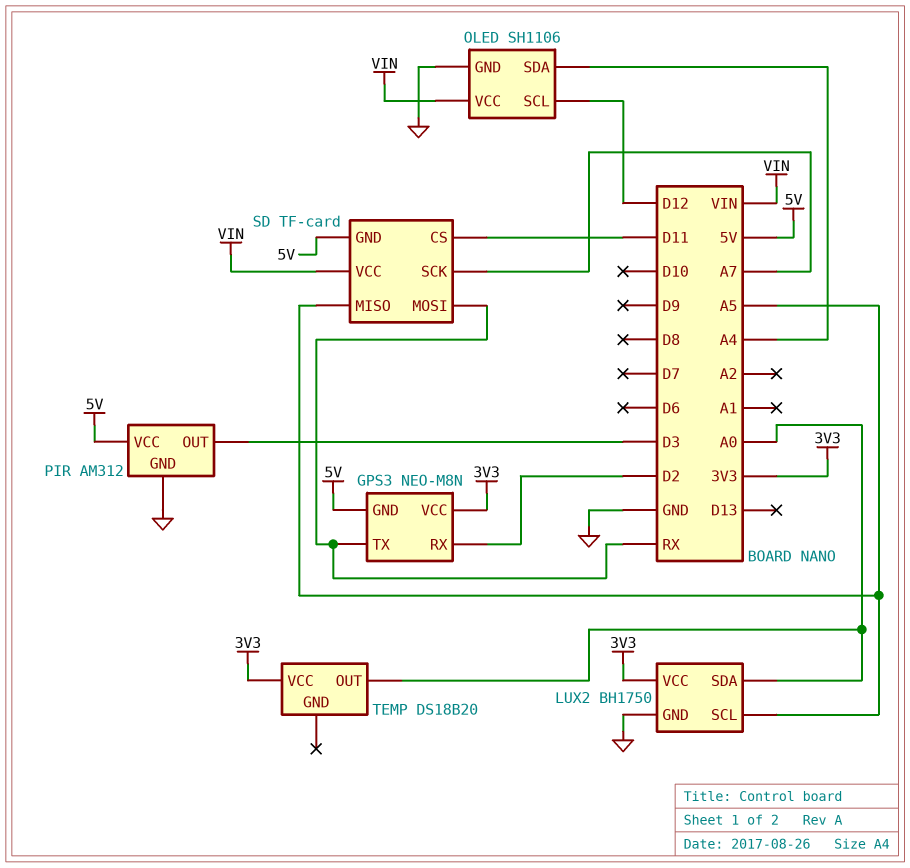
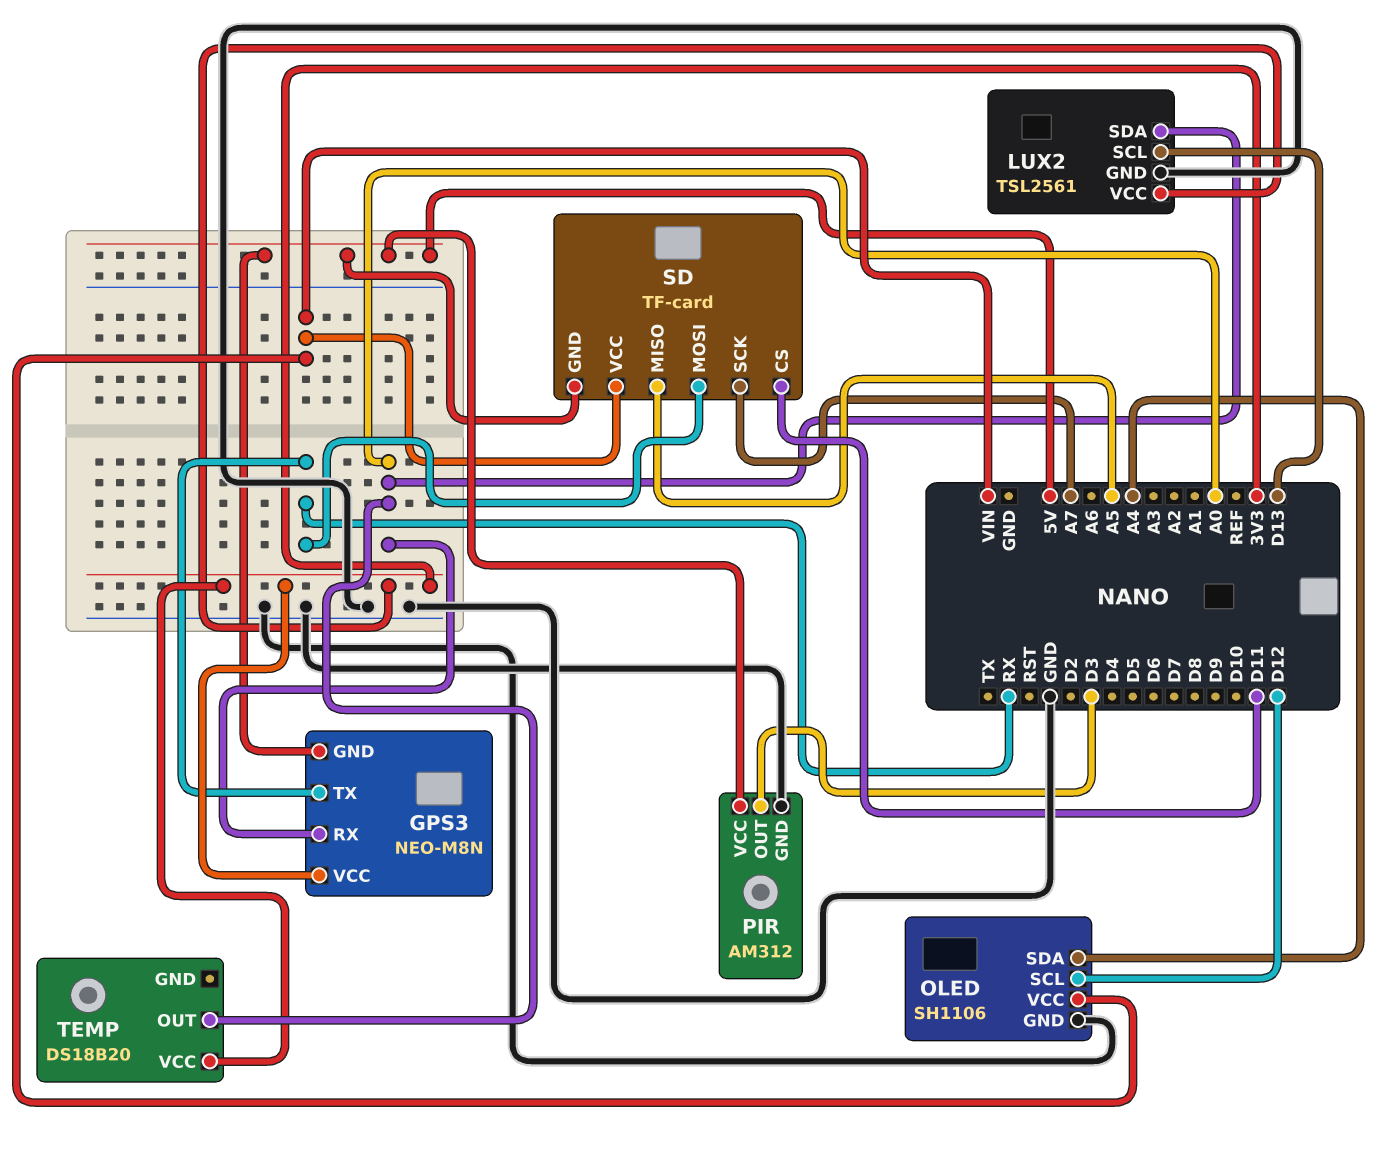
GPS3 pin RX: D2 -> A0
LUX2: BH1750 -> TSL2561
LUX2 pin SCL: A5 -> D13

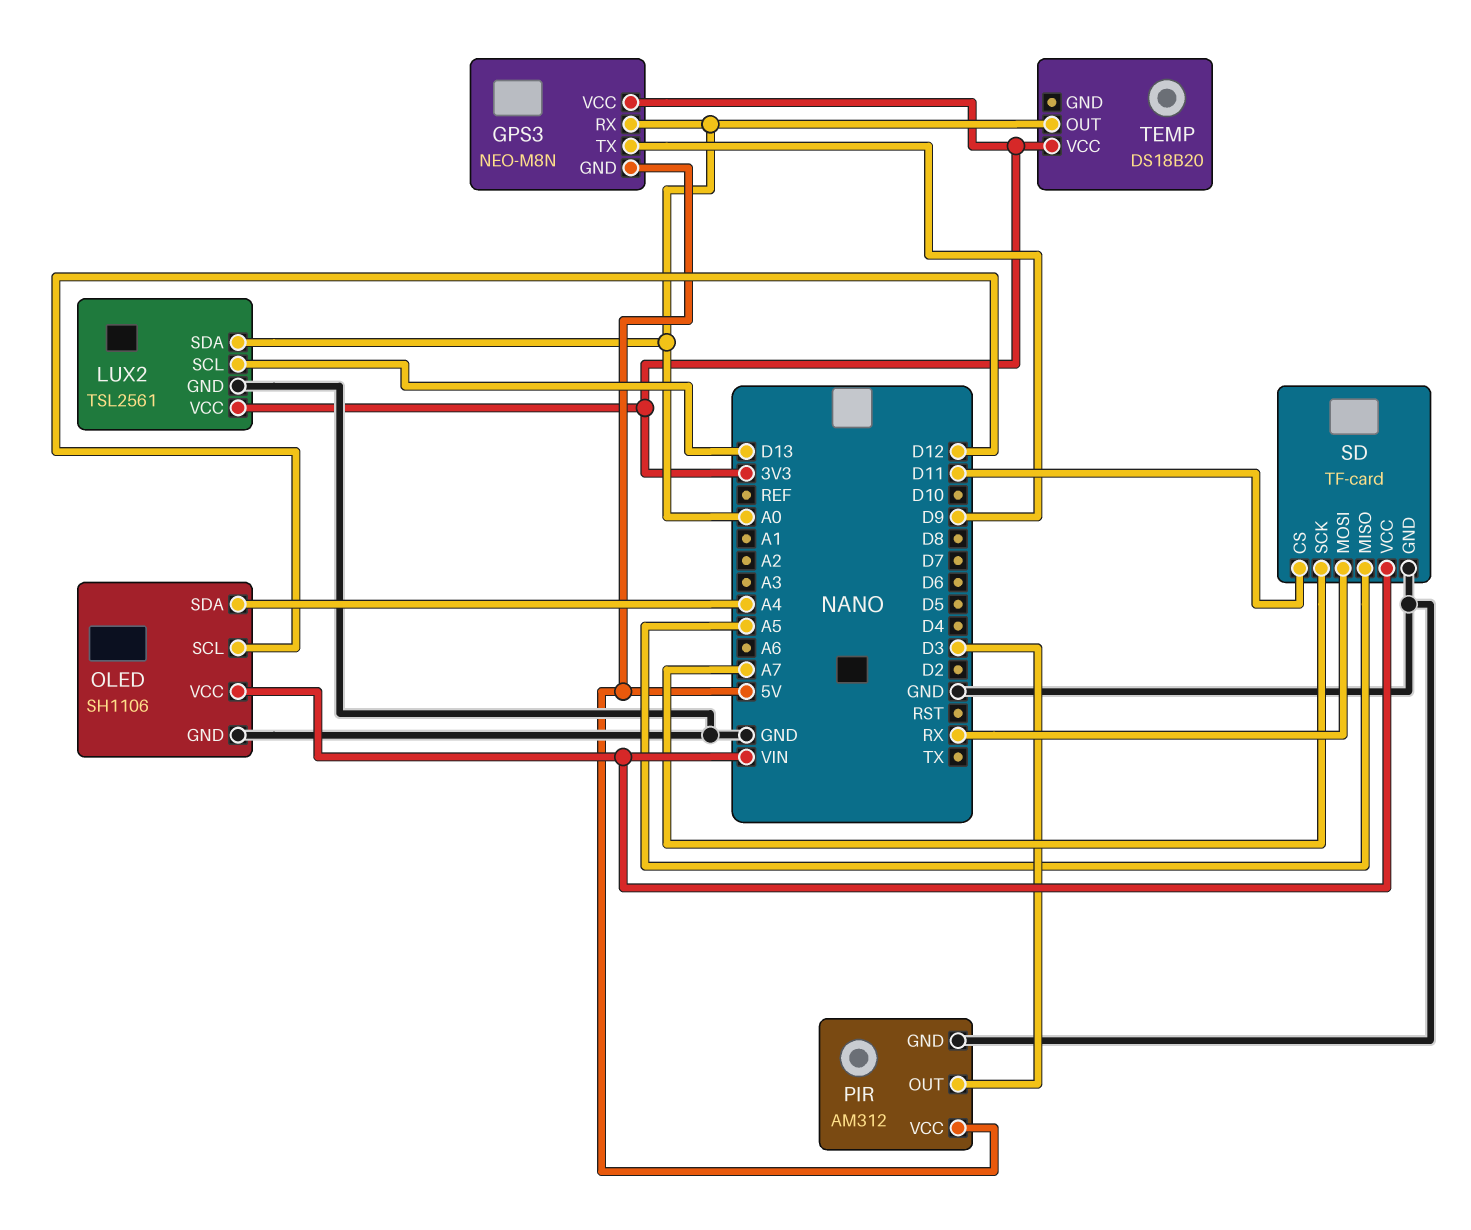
GPS3 pin TX: RX -> D9
SD pin GND: 5V -> GND

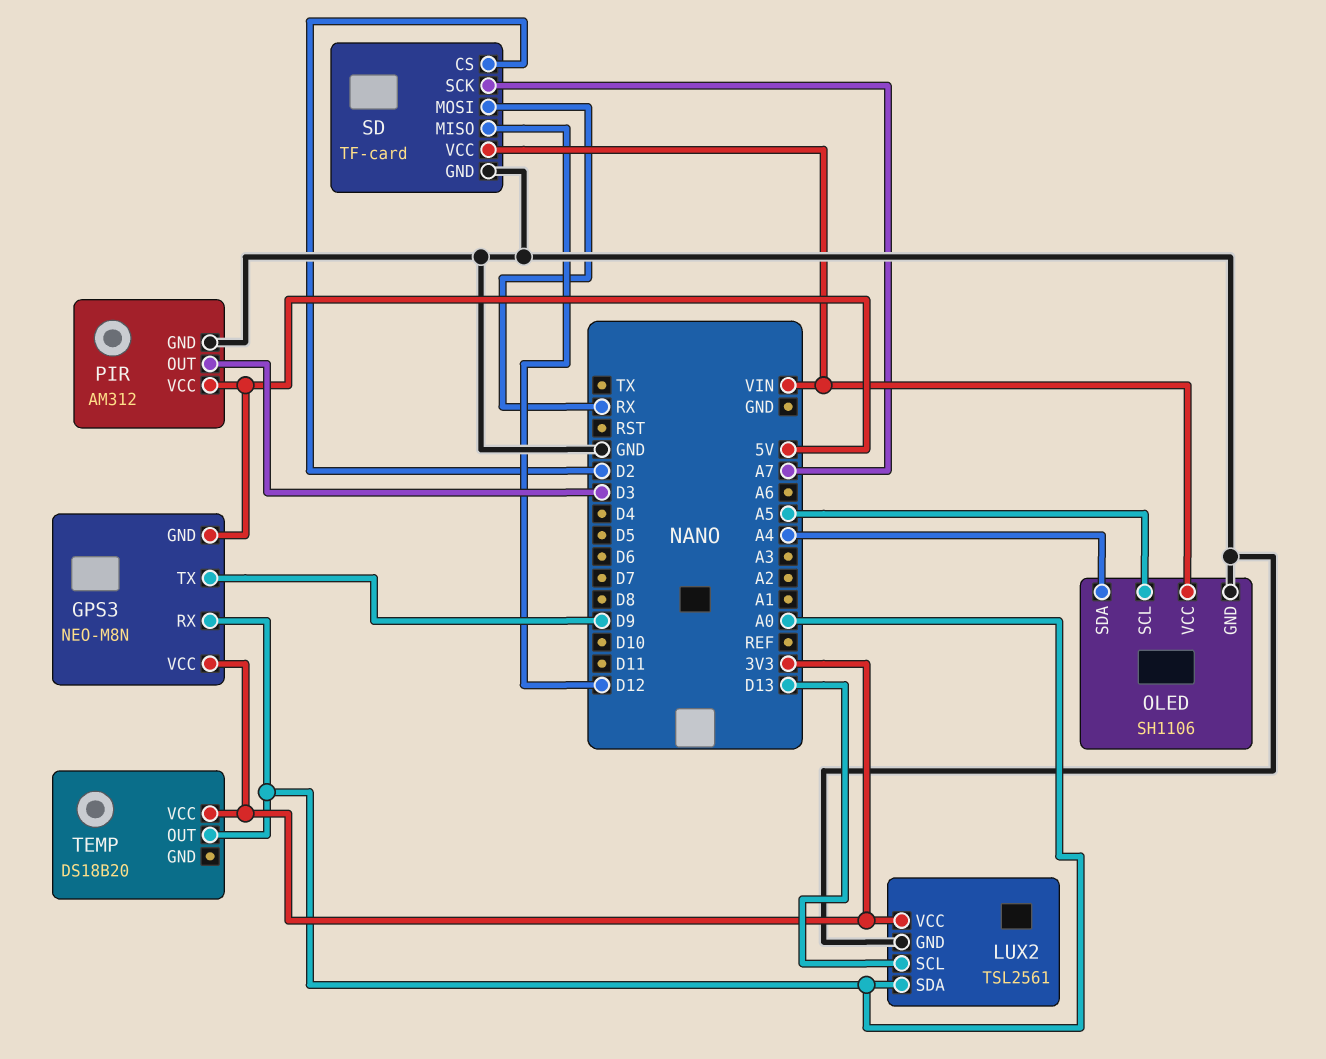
OLED pin SCL: D12 -> A5
SD pin CS: D11 -> D2
SD pin MISO: A5 -> D12

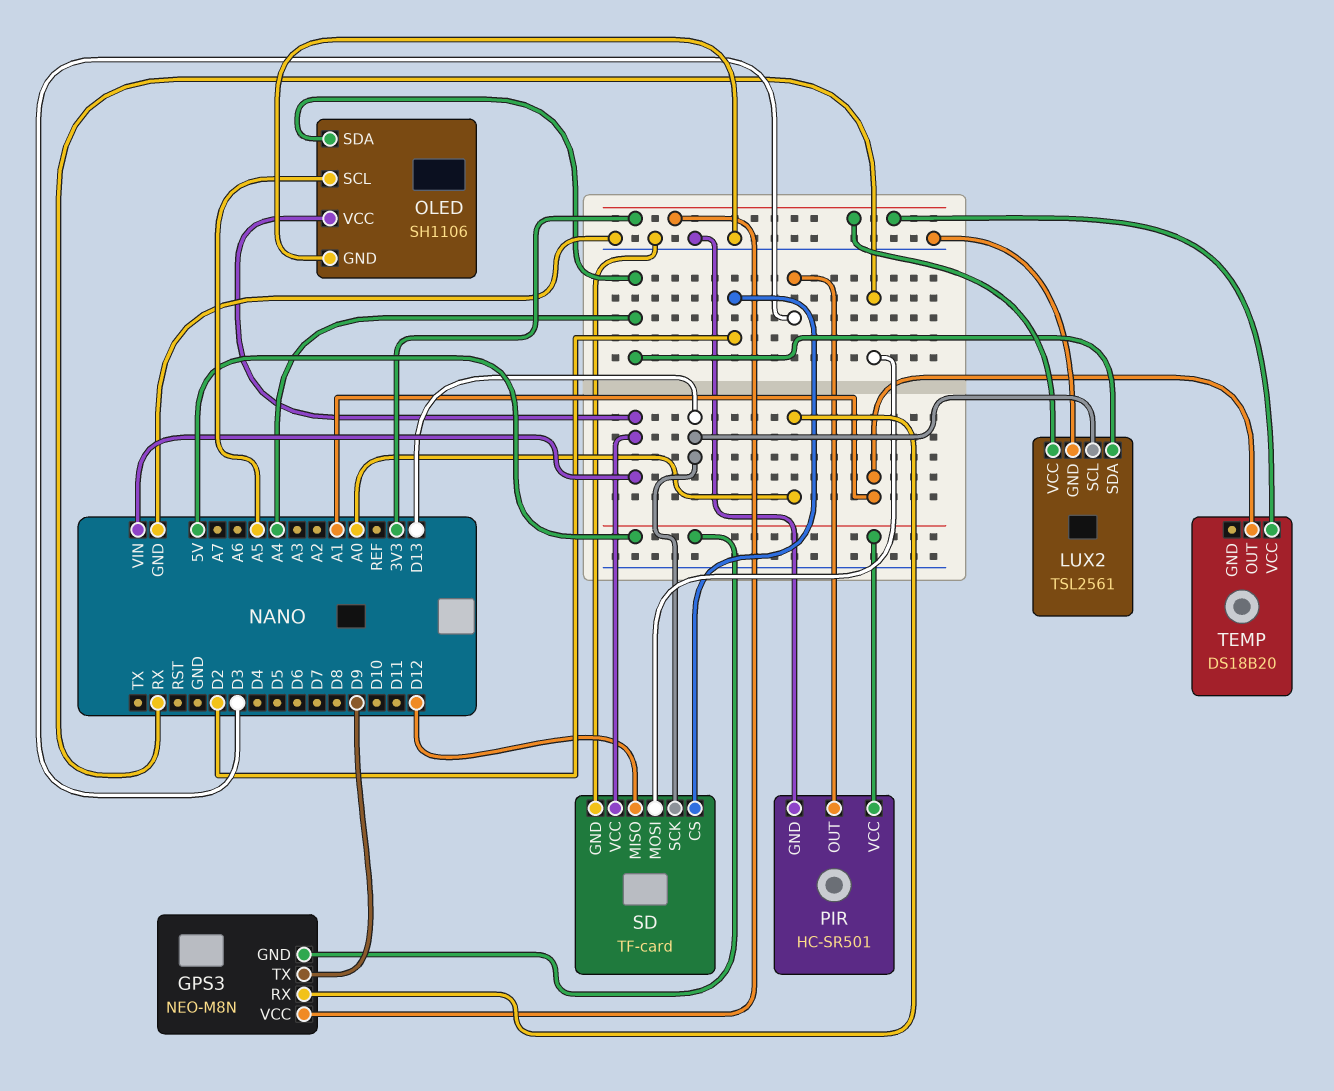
LUX2 pin SDA: A0 -> A4
PIR: AM312 -> HC-SR501
SD pin SCK: A7 -> D13
TEMP pin OUT: A0 -> A1

